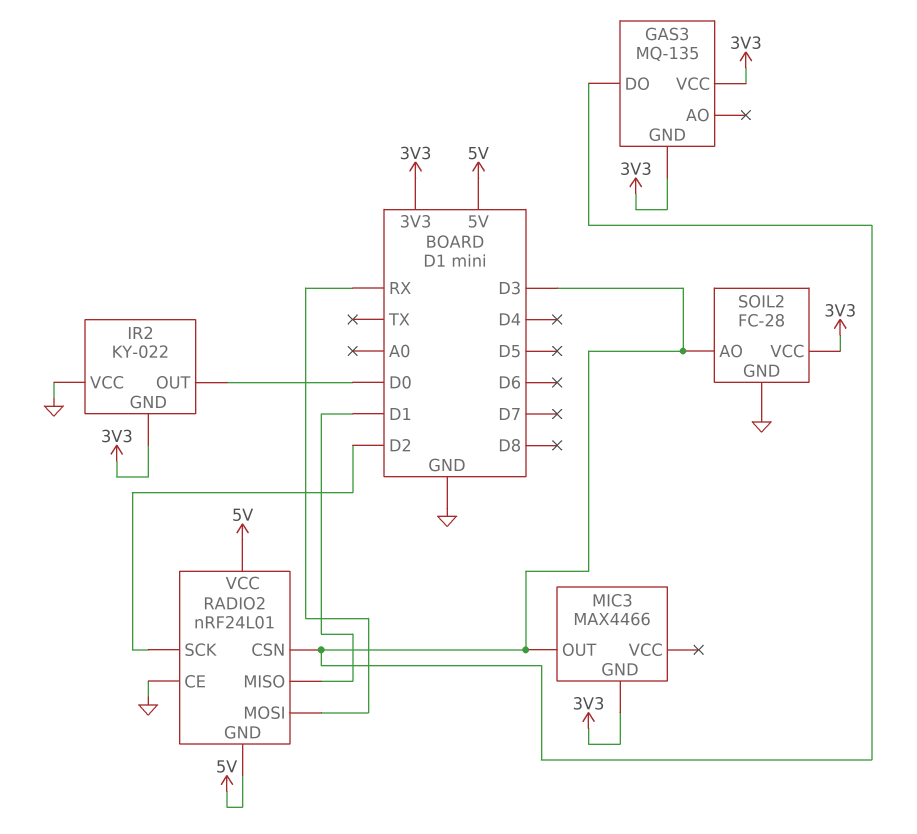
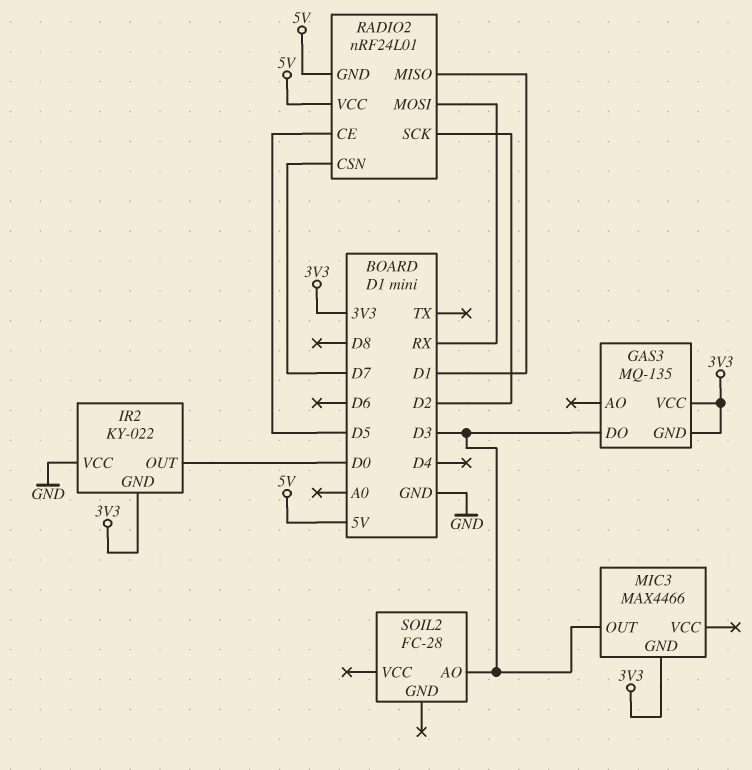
RADIO2 pin CE: GND -> D5
RADIO2 pin CSN: D3 -> D7
SOIL2 pin GND: GND -> none
SOIL2 pin VCC: 3V3 -> none

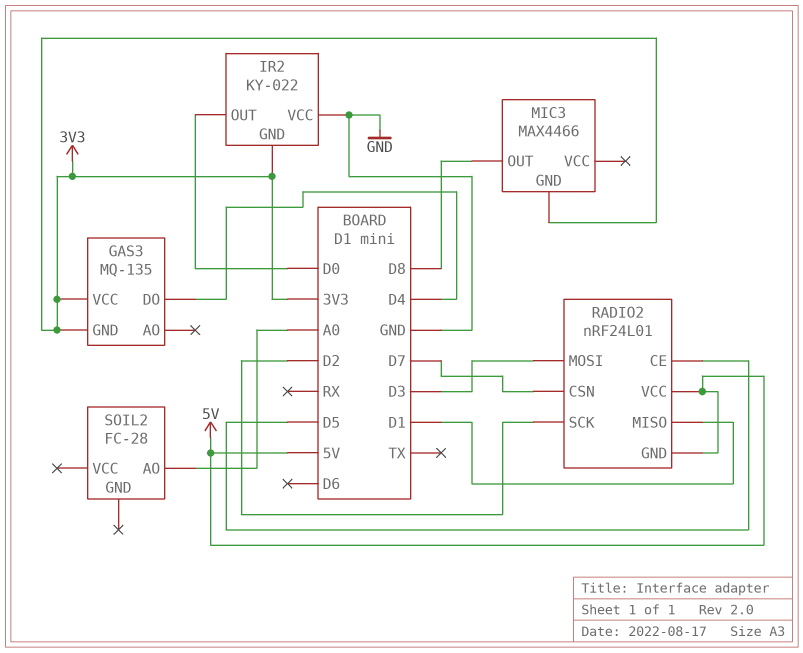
GAS3 pin DO: D3 -> D4
MIC3 pin OUT: D3 -> D8
RADIO2 pin MOSI: RX -> D3
SOIL2 pin AO: D3 -> A0

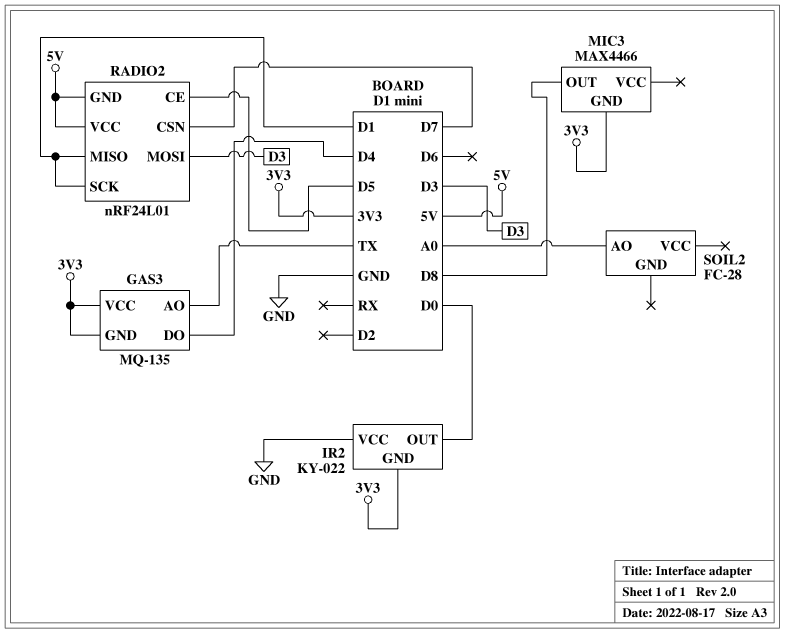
GAS3 pin AO: none -> TX
RADIO2 pin SCK: D2 -> D1

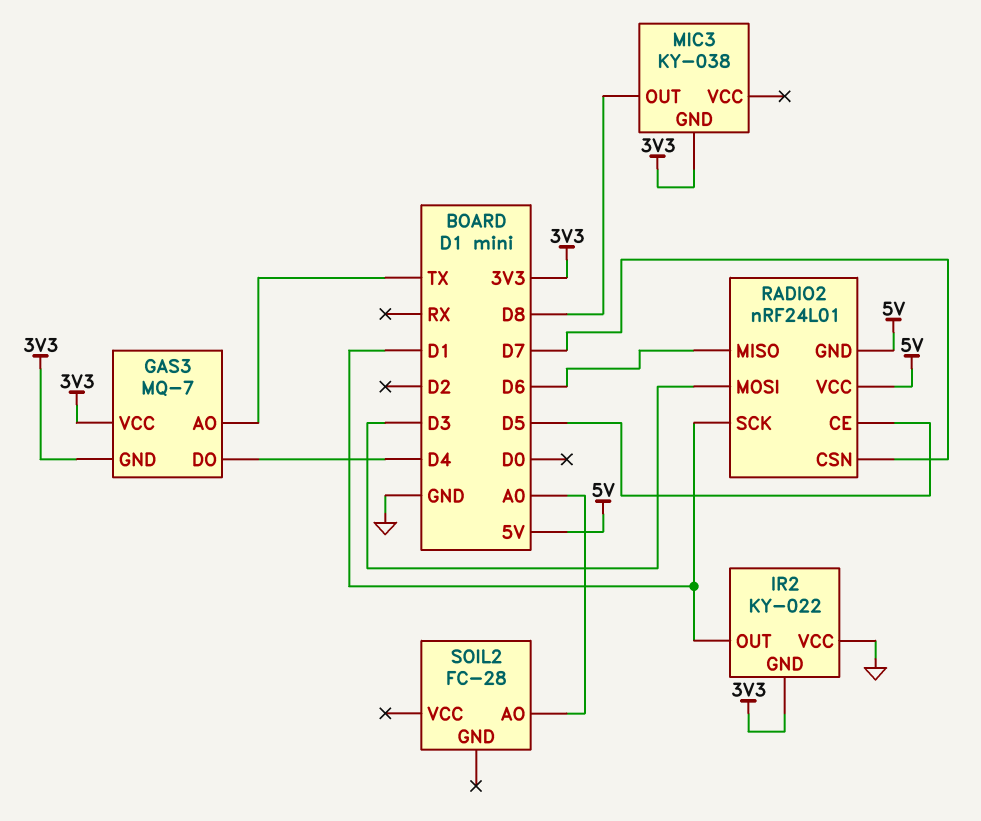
GAS3: MQ-135 -> MQ-7
IR2 pin OUT: D0 -> D1
MIC3: MAX4466 -> KY-038
RADIO2 pin MISO: D1 -> D6

